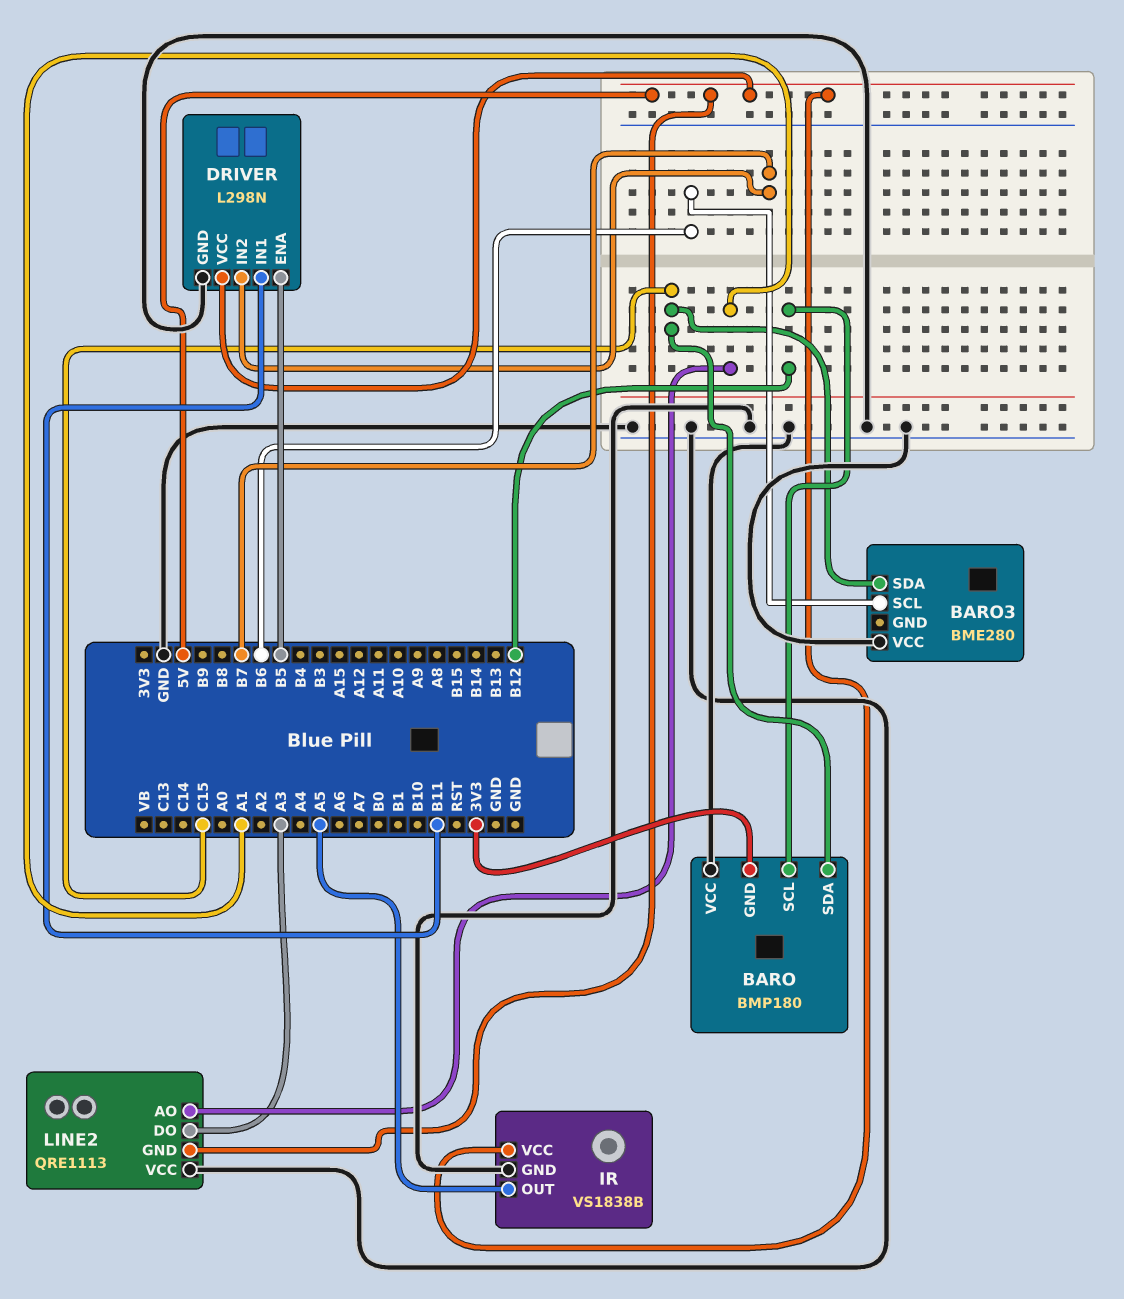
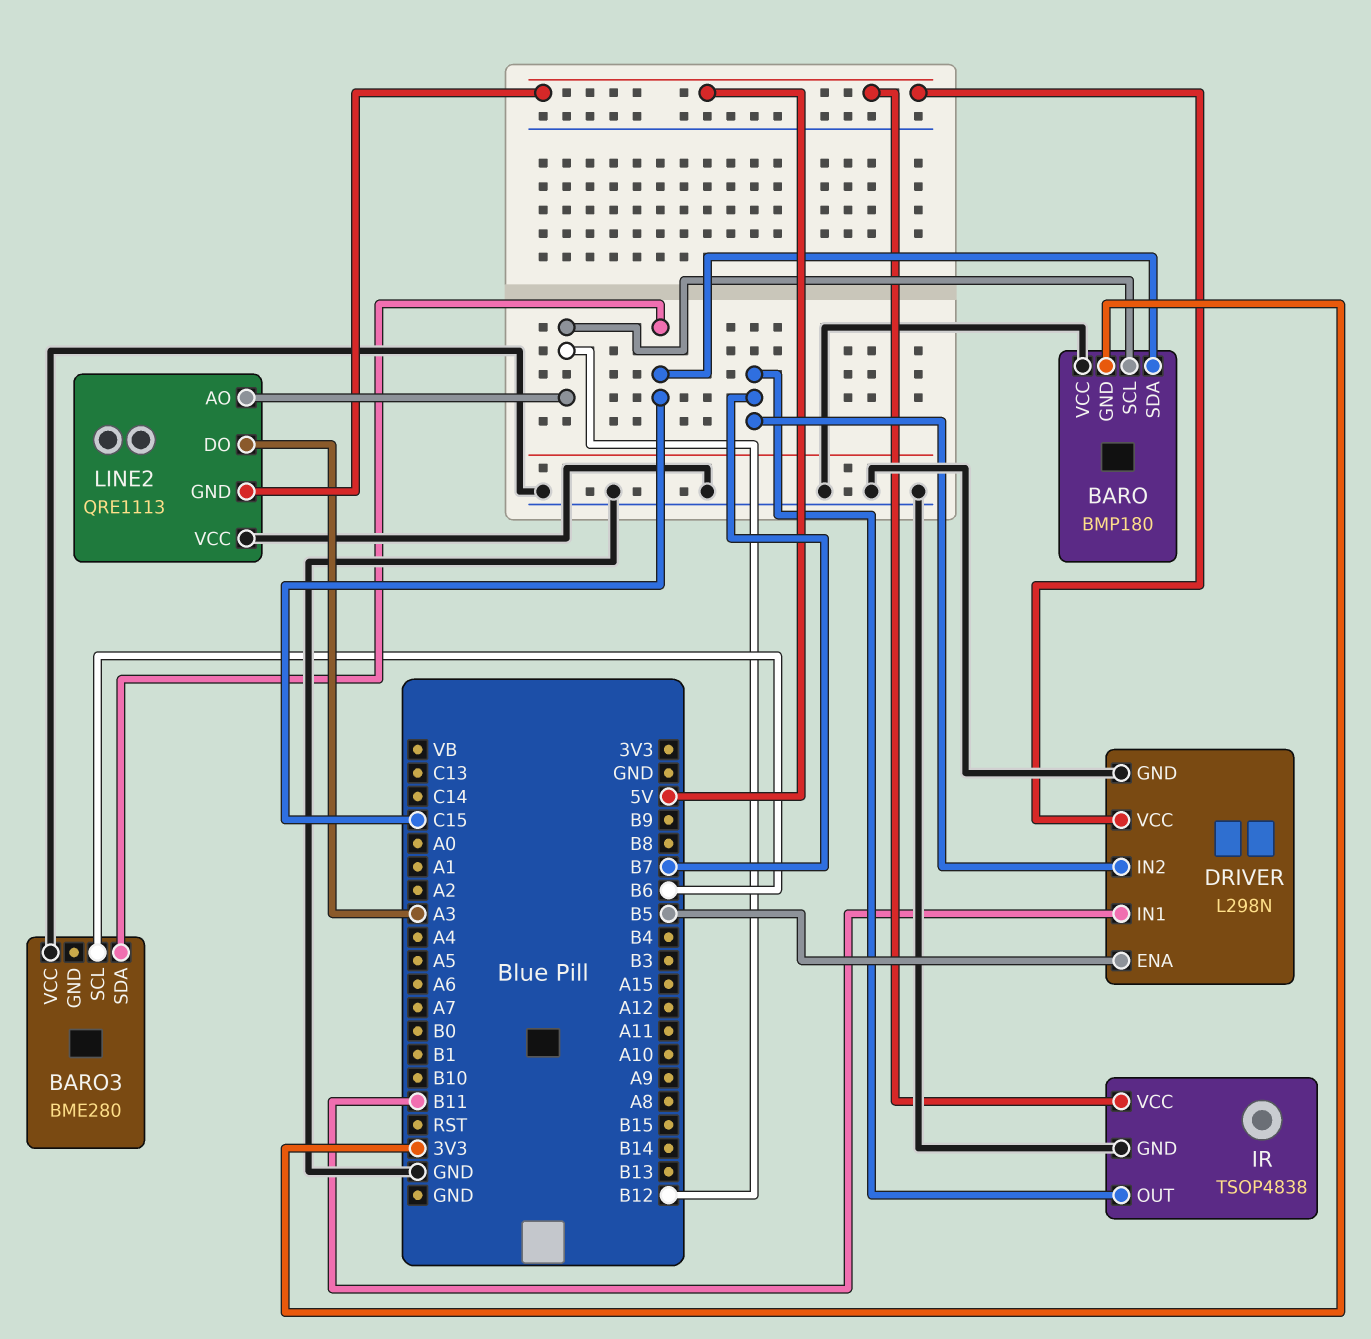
IR: VS1838B -> TSOP4838
IR pin OUT: A5 -> B7
LINE2 pin AO: A1 -> B12

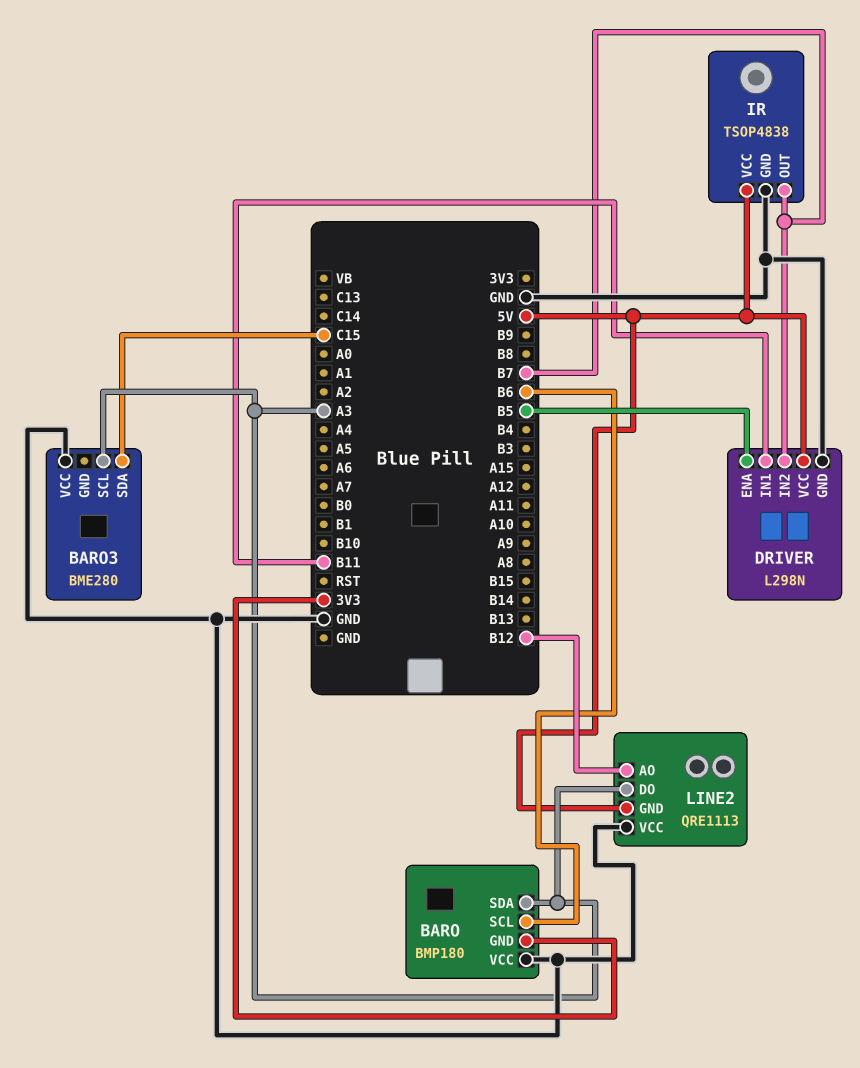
BARO pin SCL: B12 -> B6
BARO pin SDA: C15 -> A3
BARO3 pin SCL: B6 -> A3

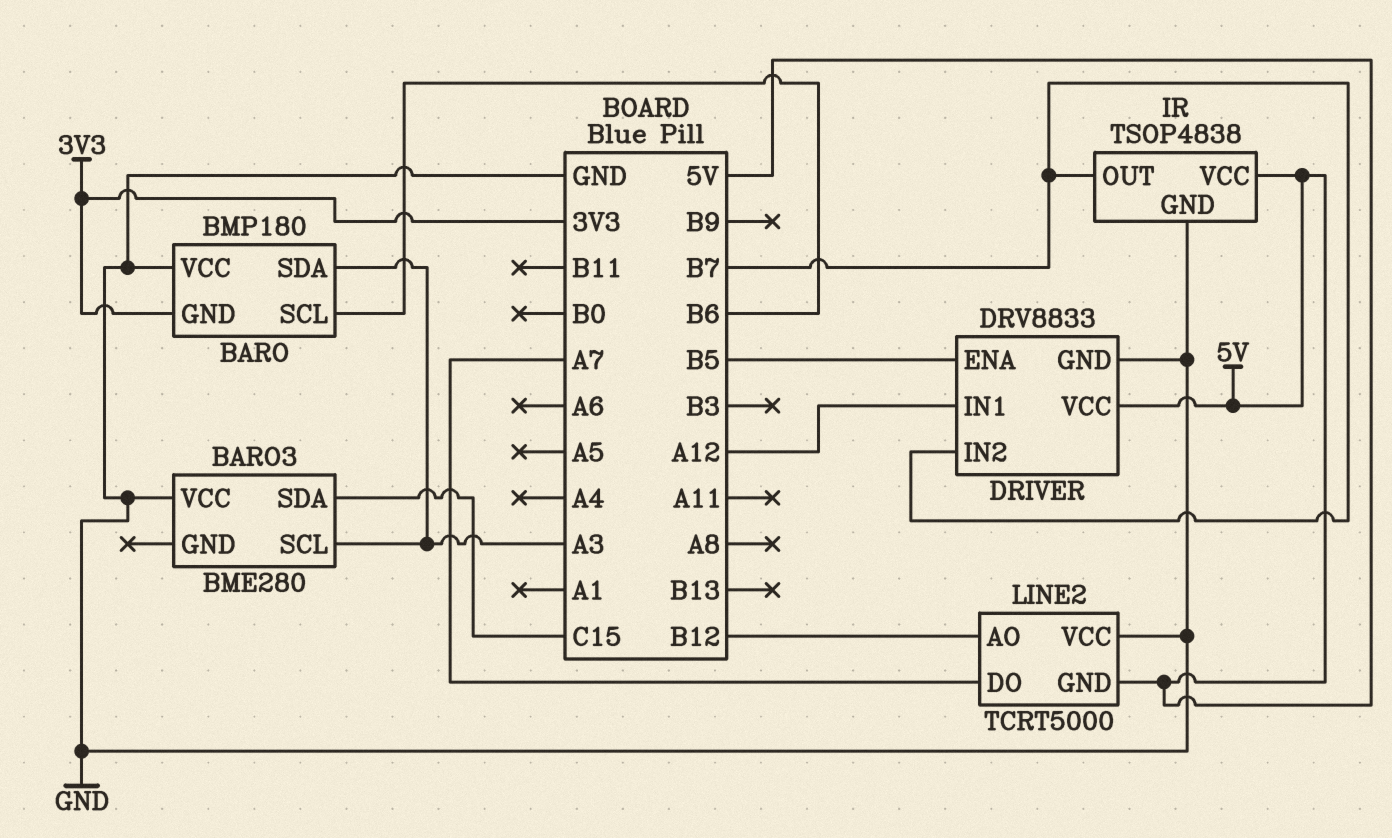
DRIVER: L298N -> DRV8833
DRIVER pin IN1: B11 -> A12
LINE2: QRE1113 -> TCRT5000
LINE2 pin DO: A3 -> A7

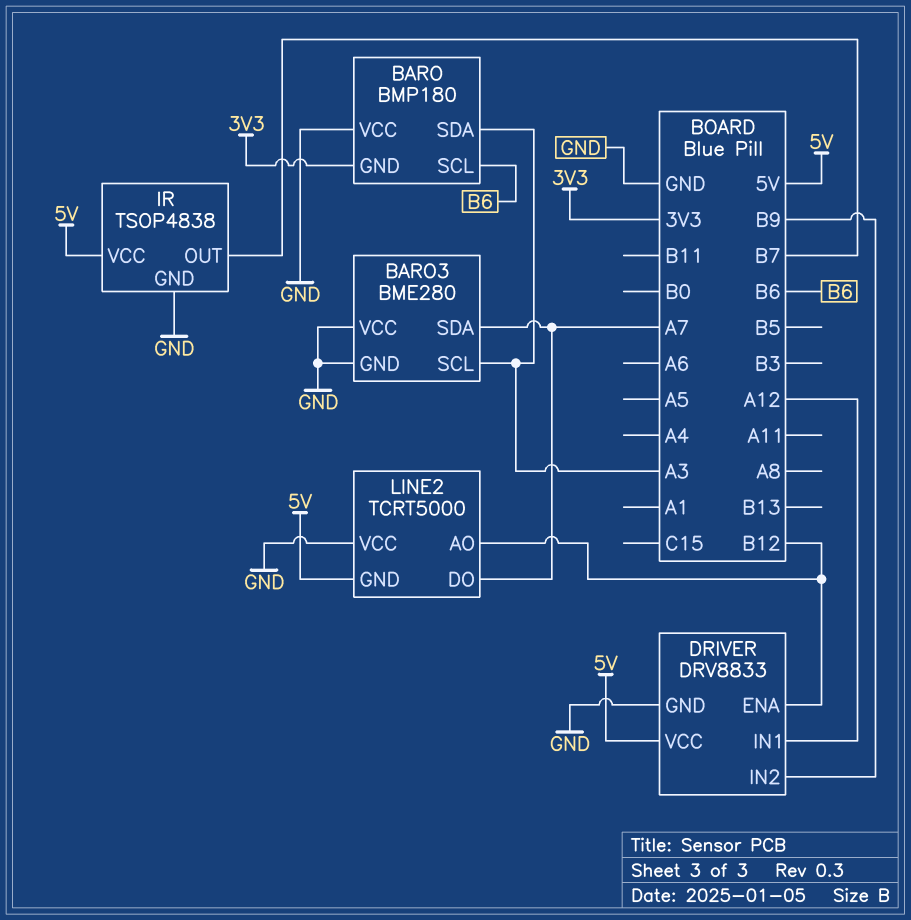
BARO3 pin GND: none -> GND
BARO3 pin SDA: C15 -> A7
DRIVER pin ENA: B5 -> B12
DRIVER pin IN2: B7 -> B9

